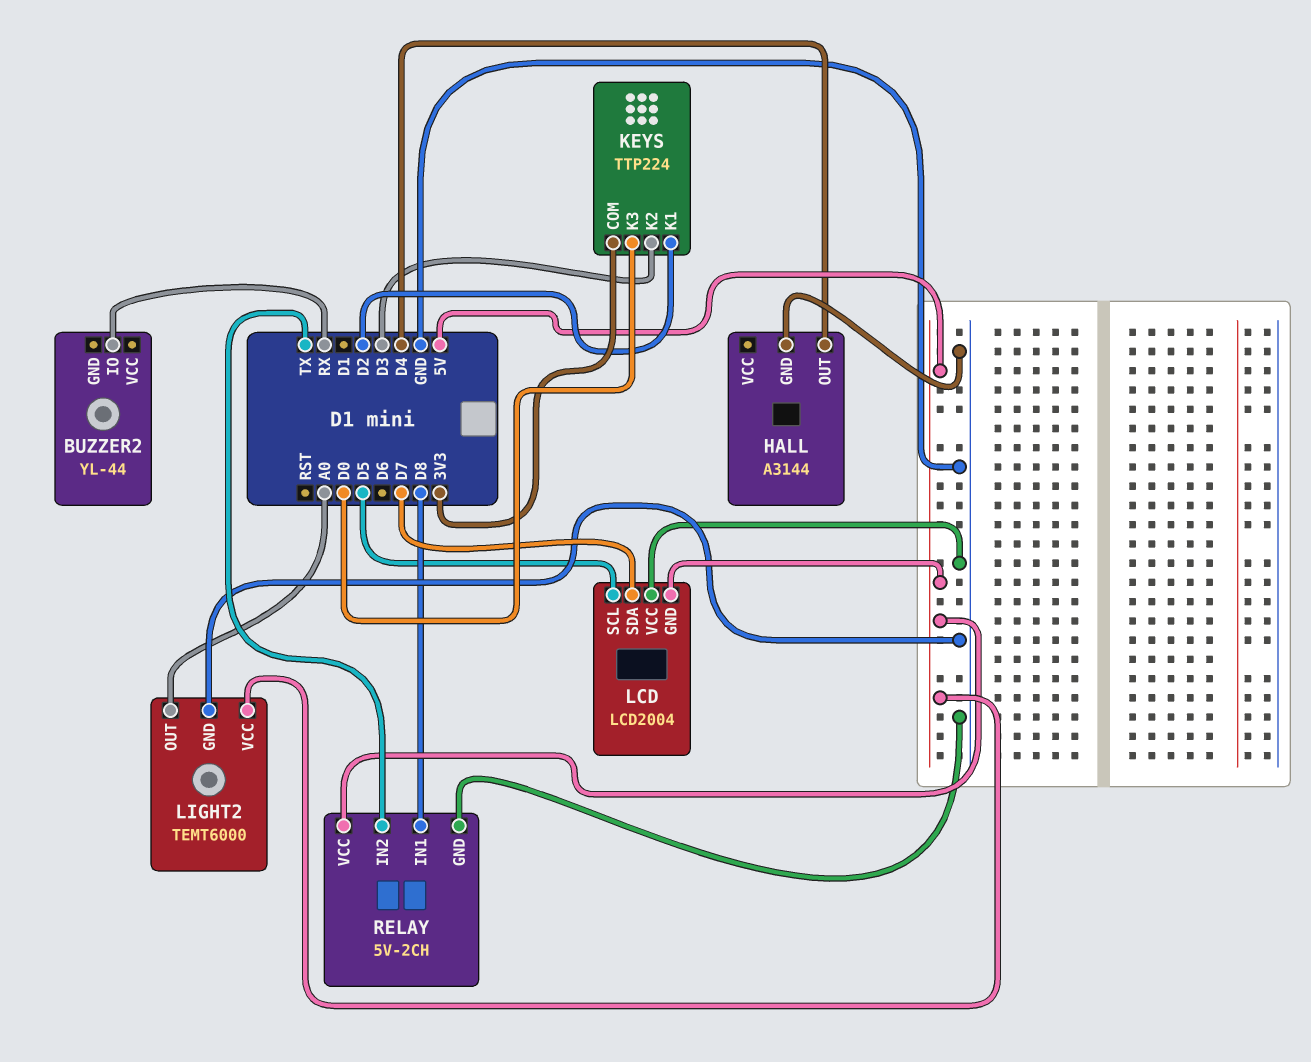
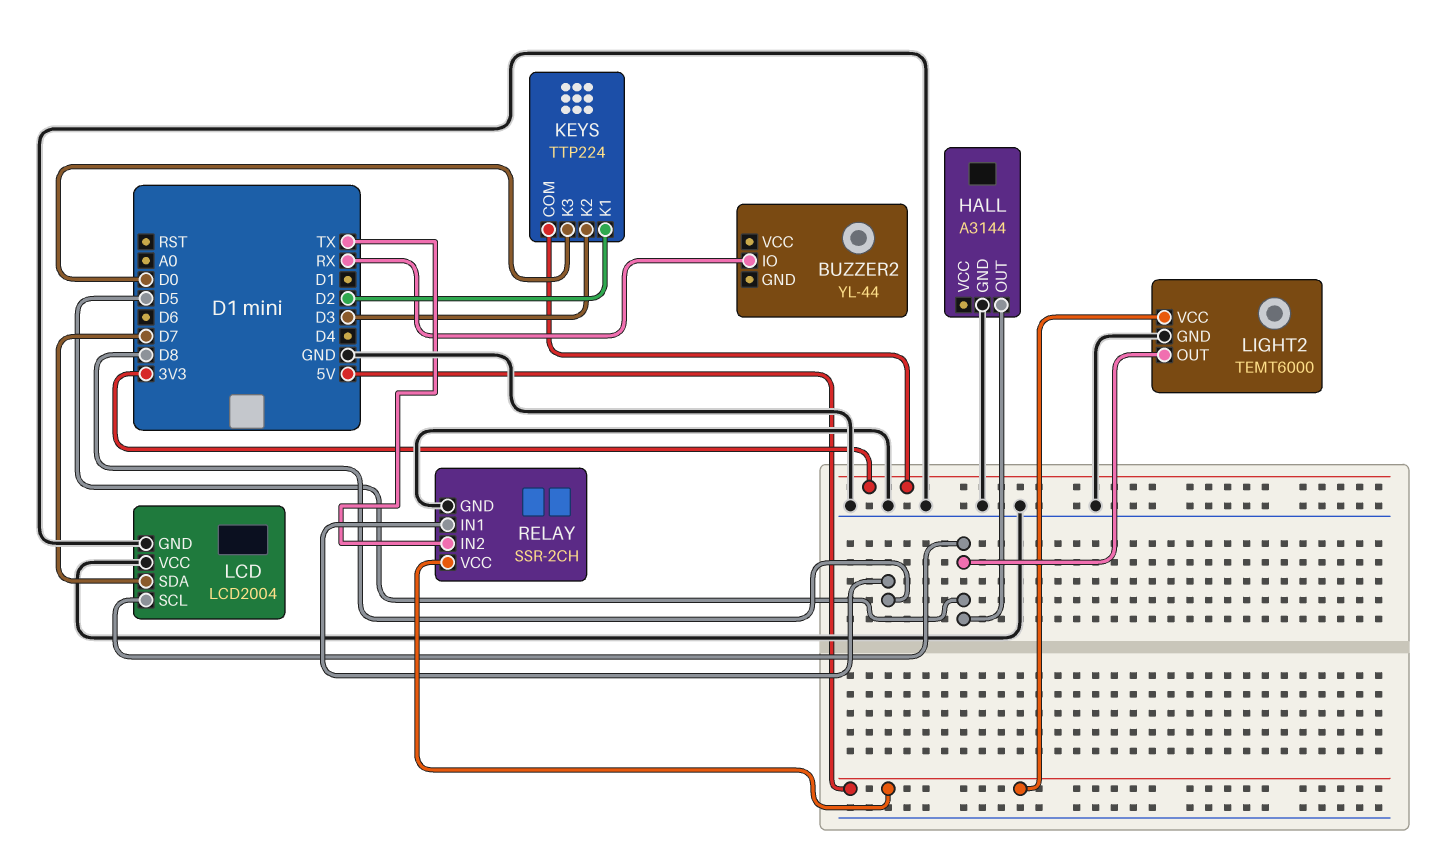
HALL pin OUT: D4 -> D5
LCD pin GND: 5V -> GND
LIGHT2 pin OUT: A0 -> D5
RELAY: 5V-2CH -> SSR-2CH

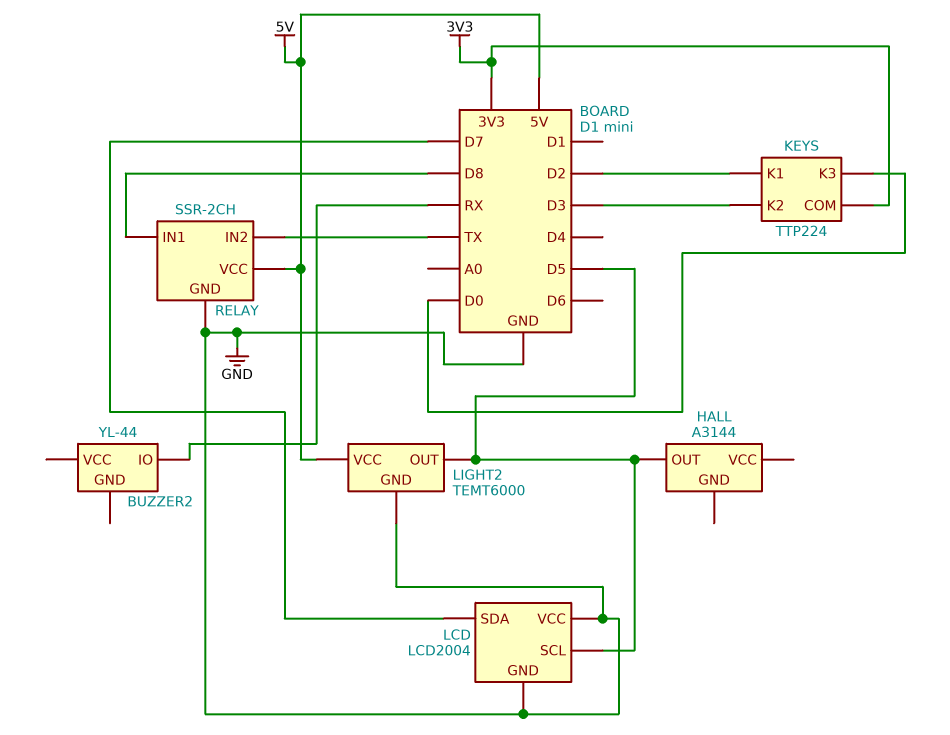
HALL pin GND: GND -> none

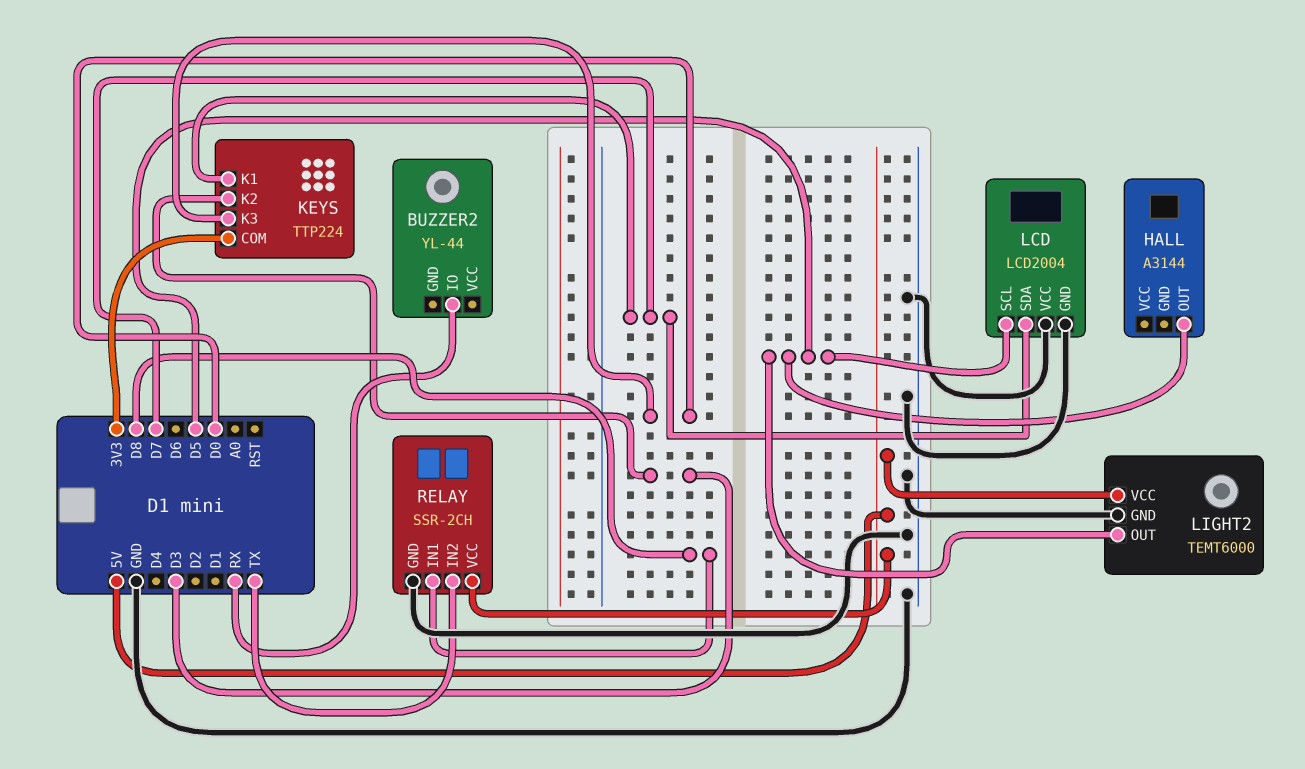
KEYS pin K1: D2 -> D7

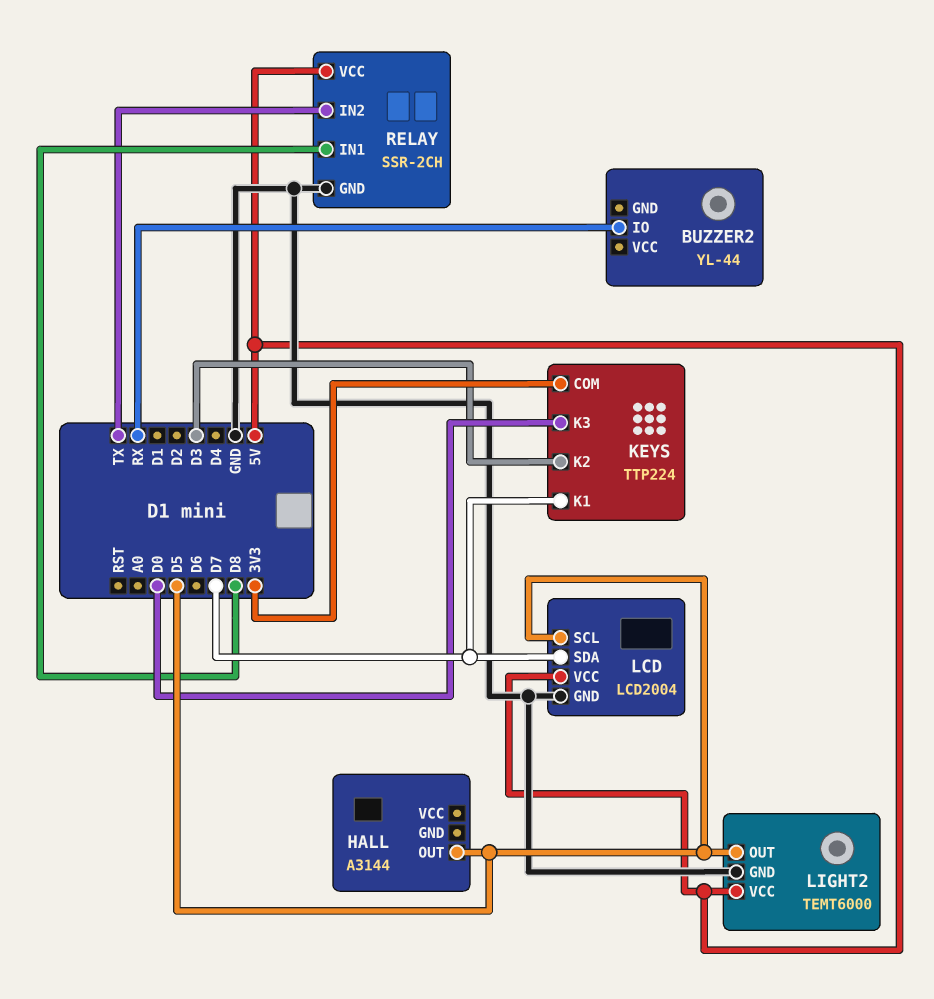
LCD pin VCC: GND -> 5V

